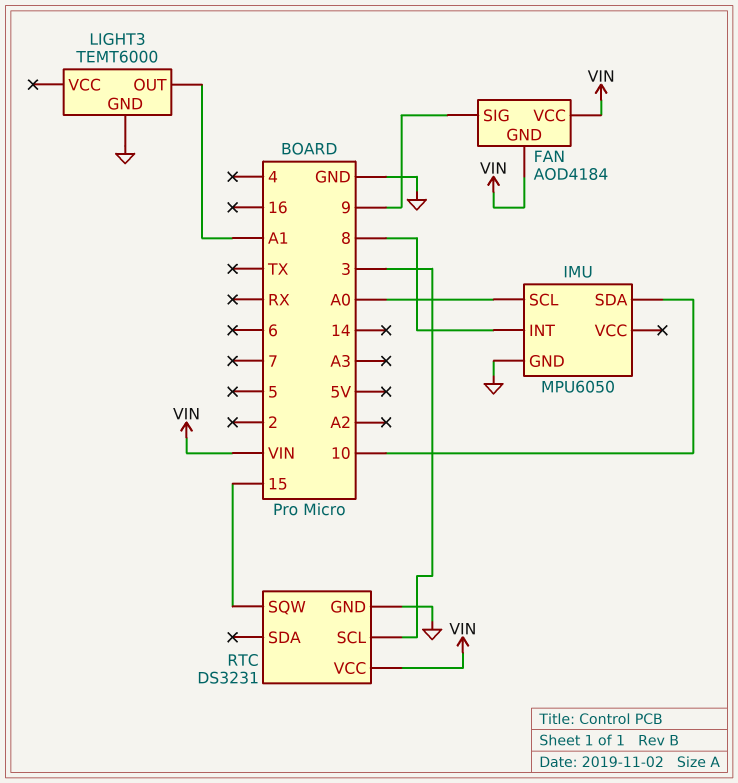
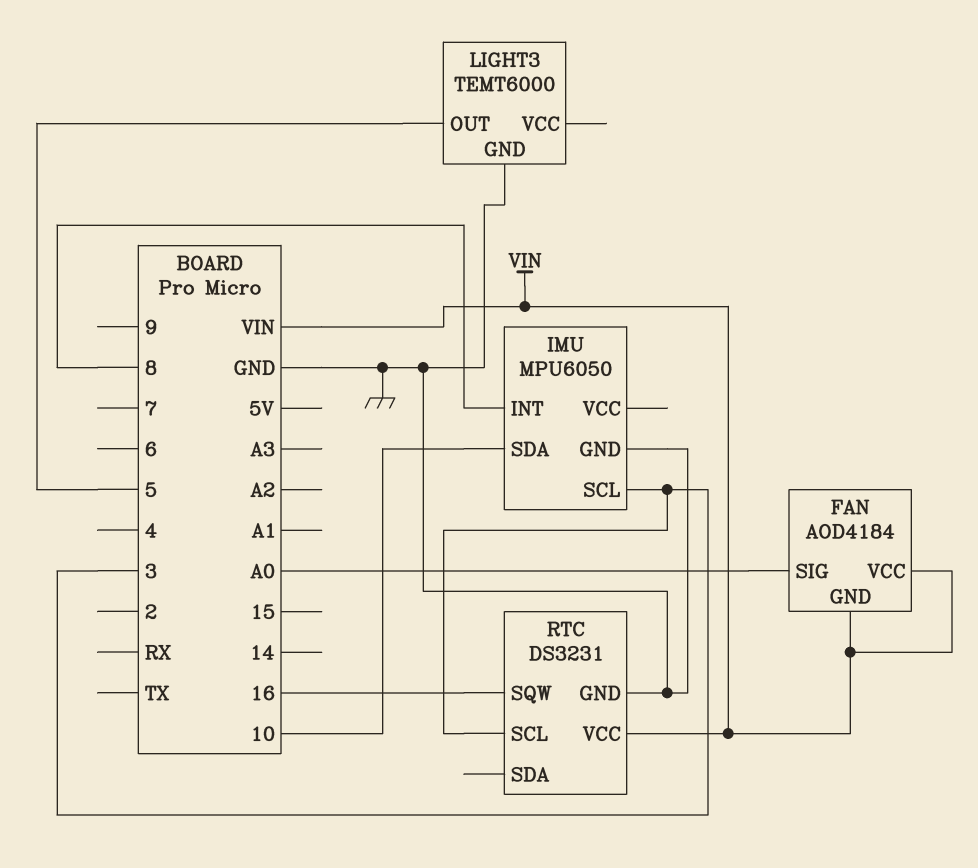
FAN pin SIG: 9 -> A0
IMU pin SCL: A0 -> 3
LIGHT3 pin OUT: A1 -> 5
RTC pin SQW: 15 -> 16

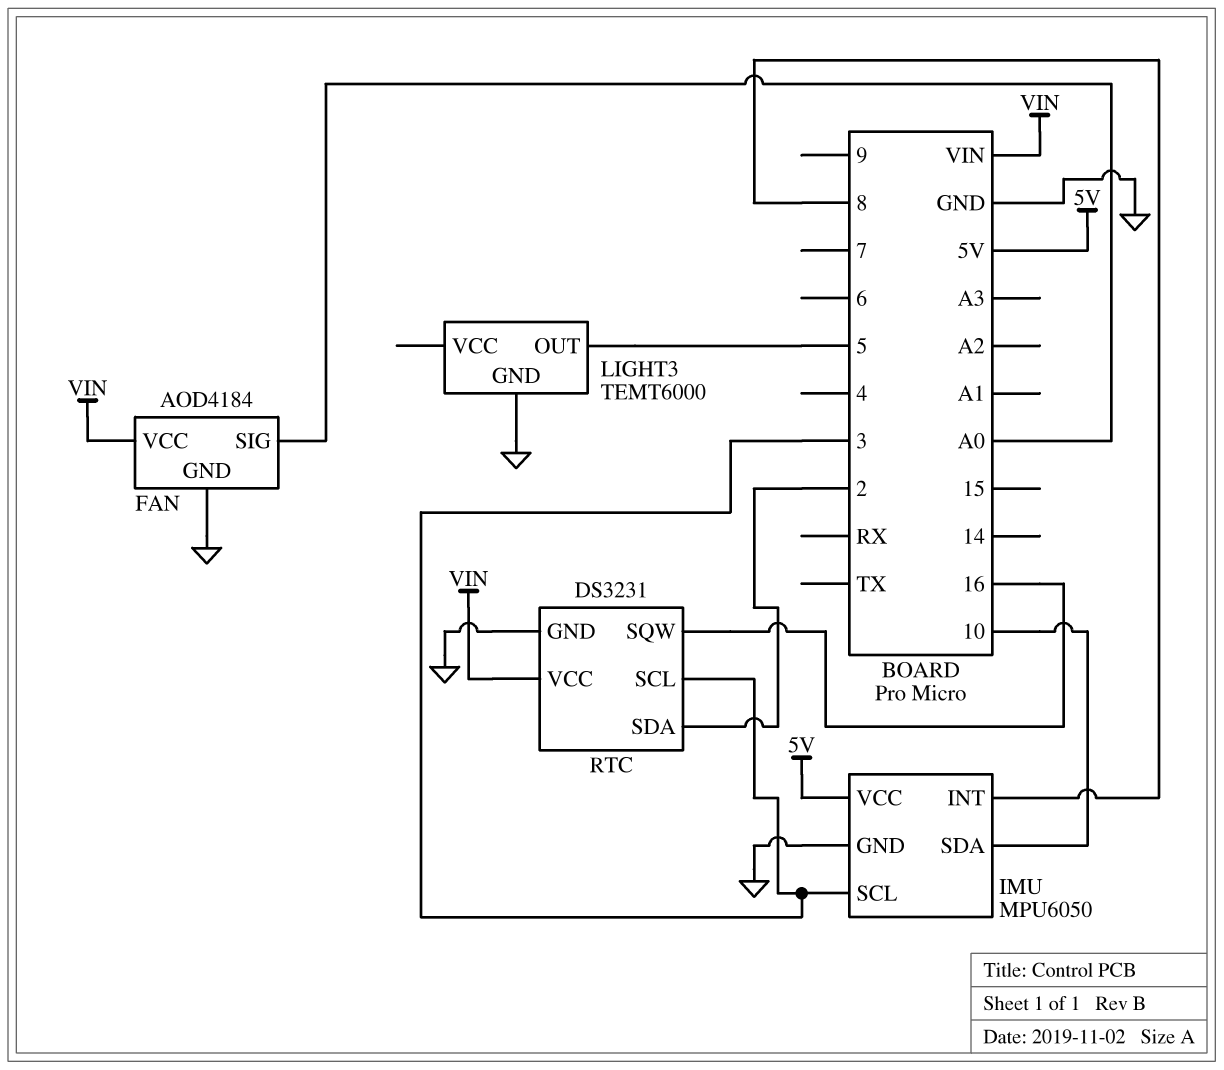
FAN pin GND: VIN -> GND
IMU pin VCC: none -> 5V
RTC pin SDA: none -> 2

